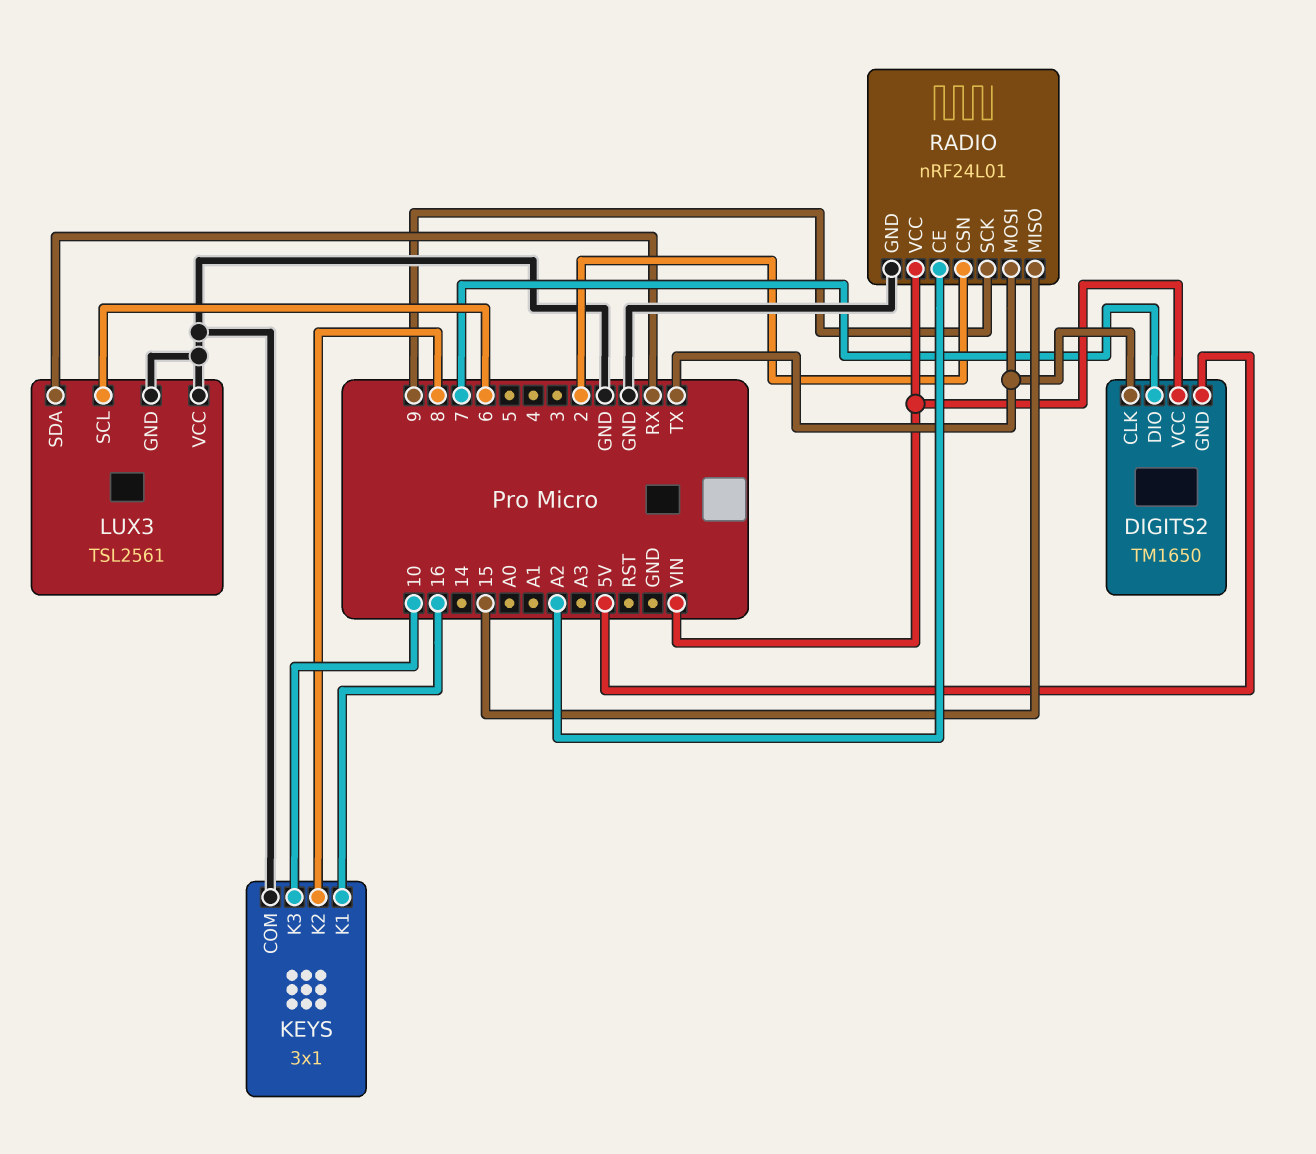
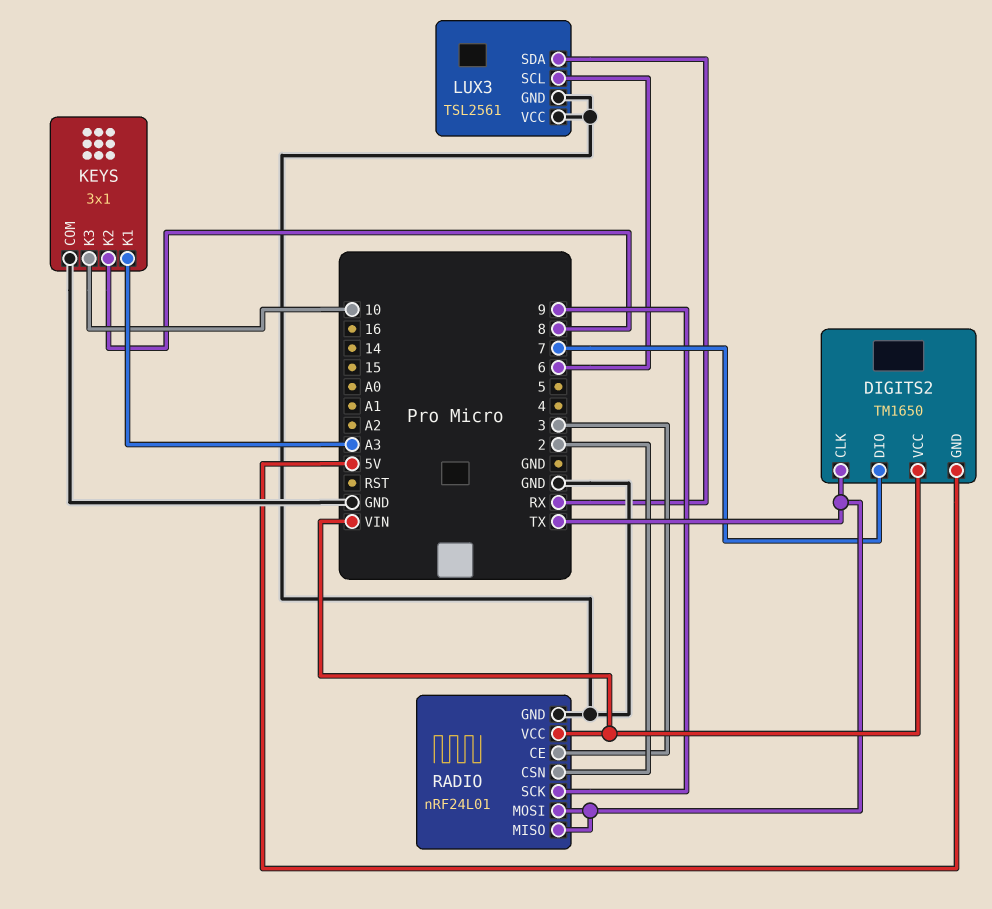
KEYS pin K1: 16 -> A3
RADIO pin CE: A2 -> 3
RADIO pin MISO: 15 -> TX

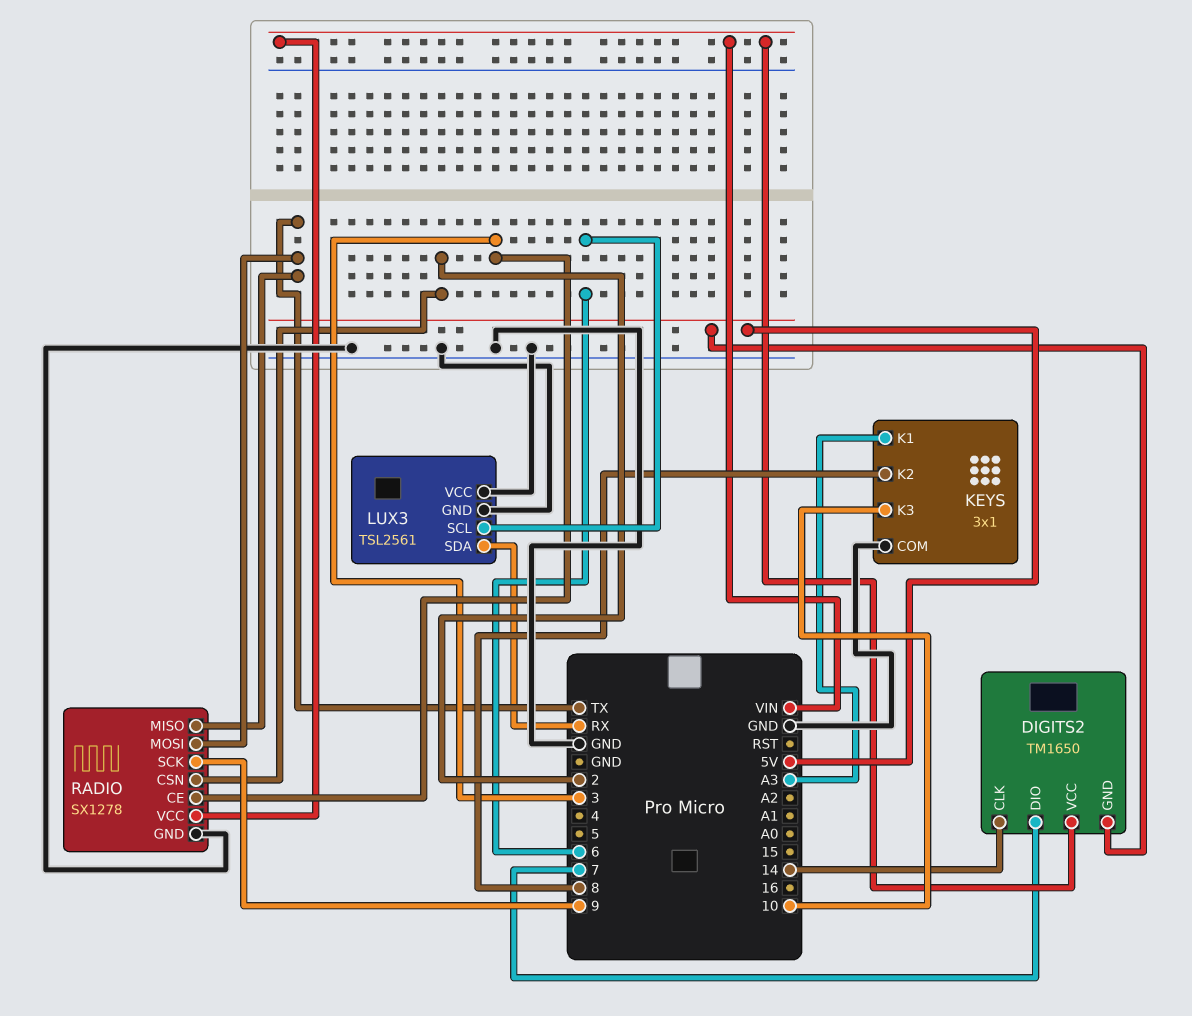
DIGITS2 pin CLK: TX -> 14
RADIO: nRF24L01 -> SX1278

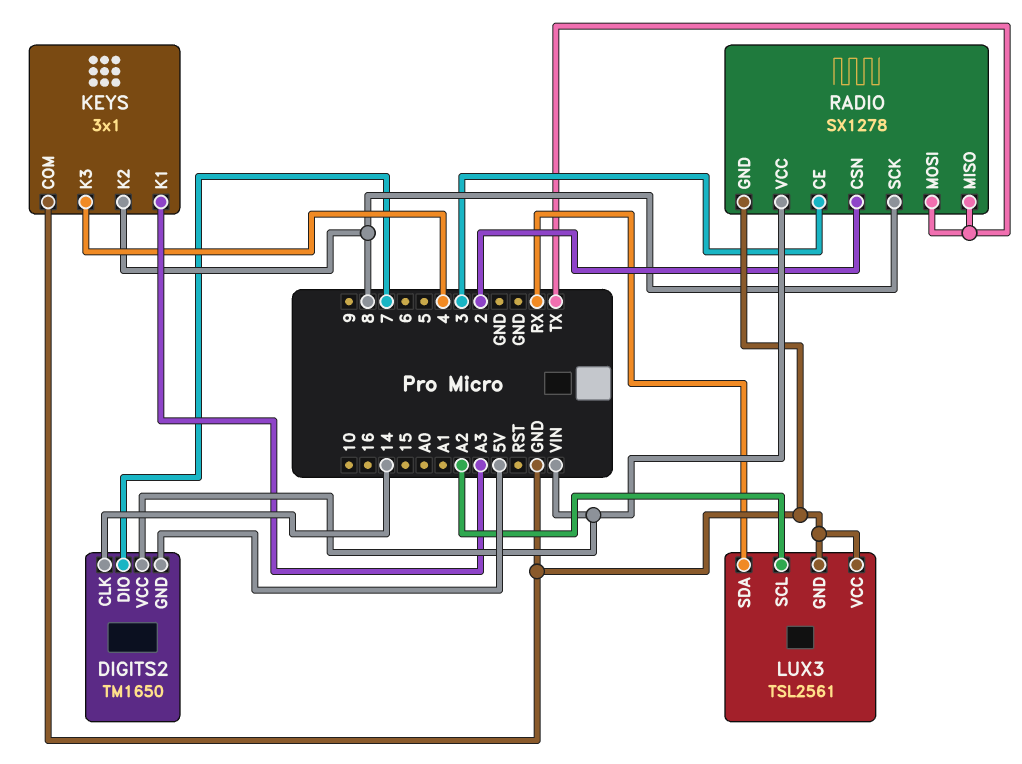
KEYS pin K3: 10 -> 4
LUX3 pin SCL: 6 -> A2
RADIO pin SCK: 9 -> 8

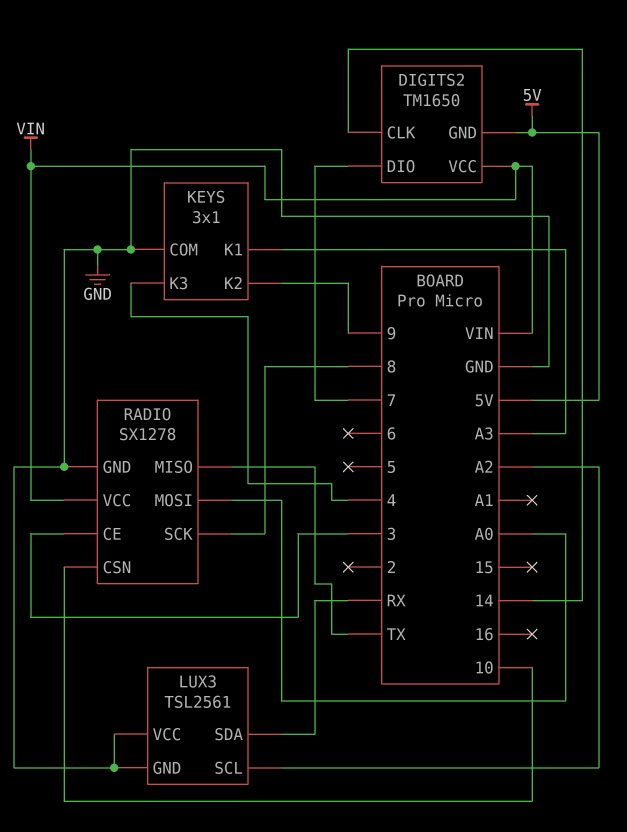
KEYS pin K2: 8 -> 9
RADIO pin CSN: 2 -> 10
RADIO pin MOSI: TX -> A0

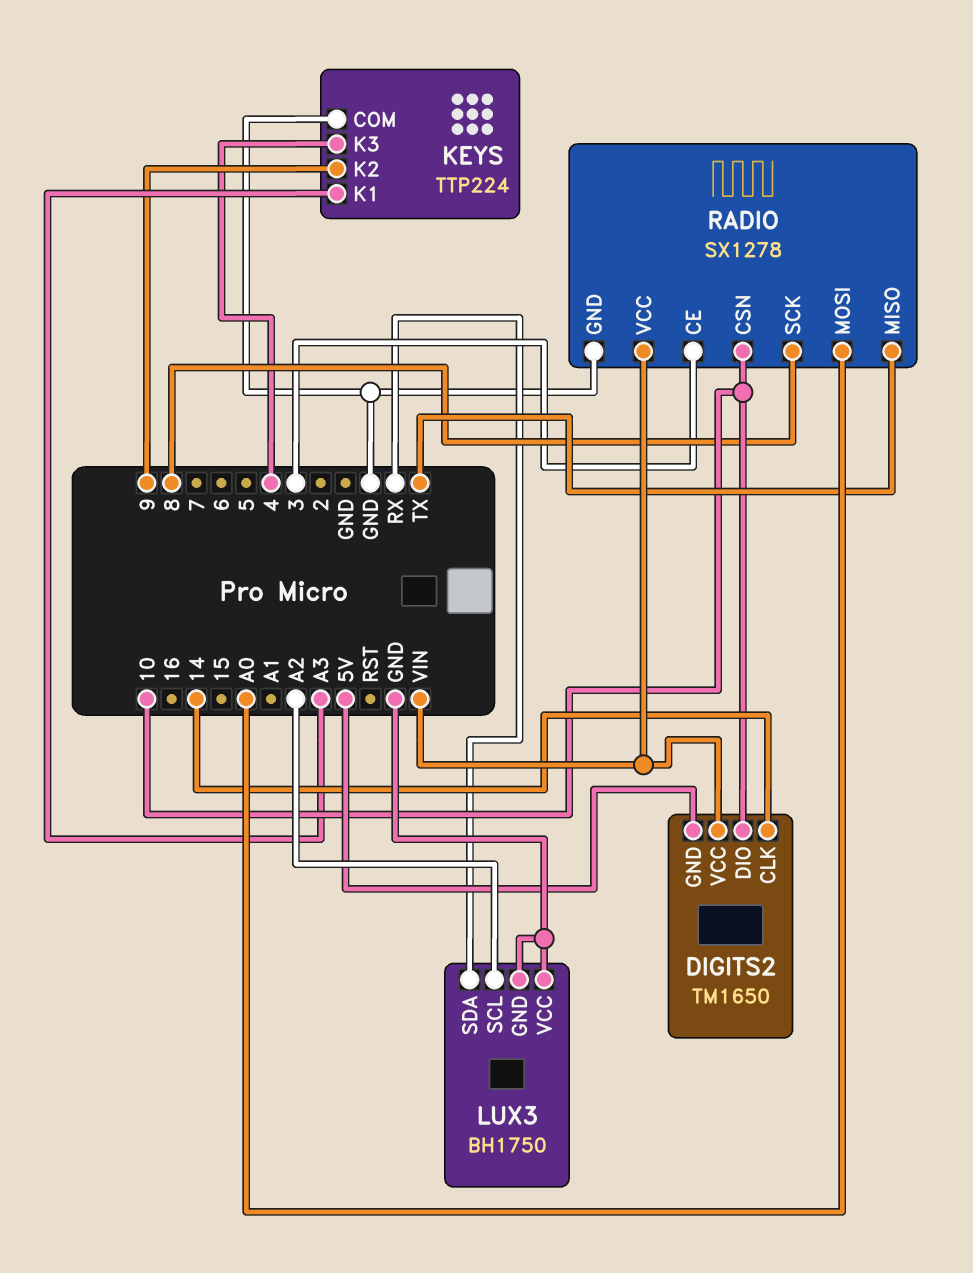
DIGITS2 pin DIO: 7 -> 10
KEYS: 3x1 -> TTP224
LUX3: TSL2561 -> BH1750

